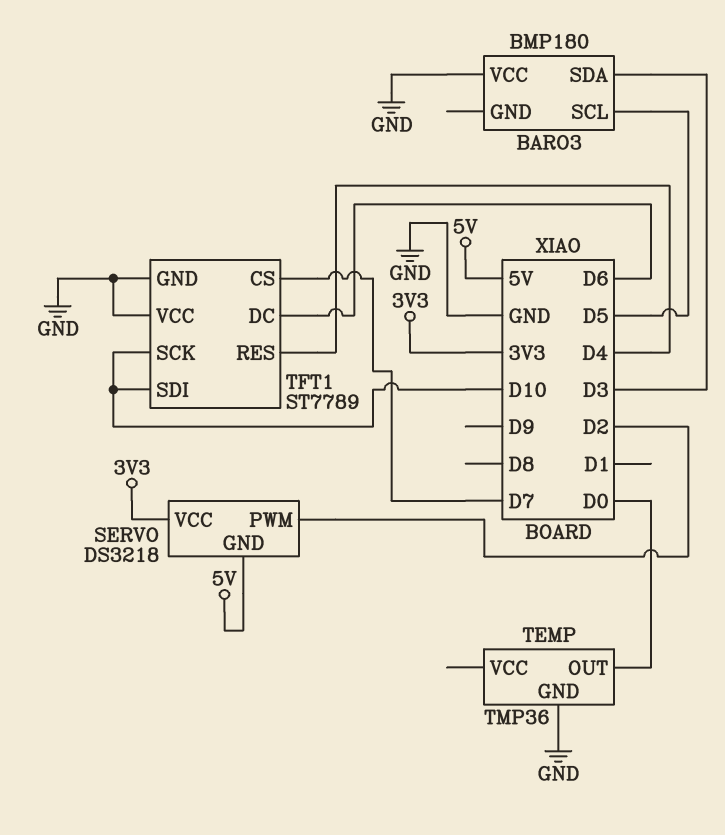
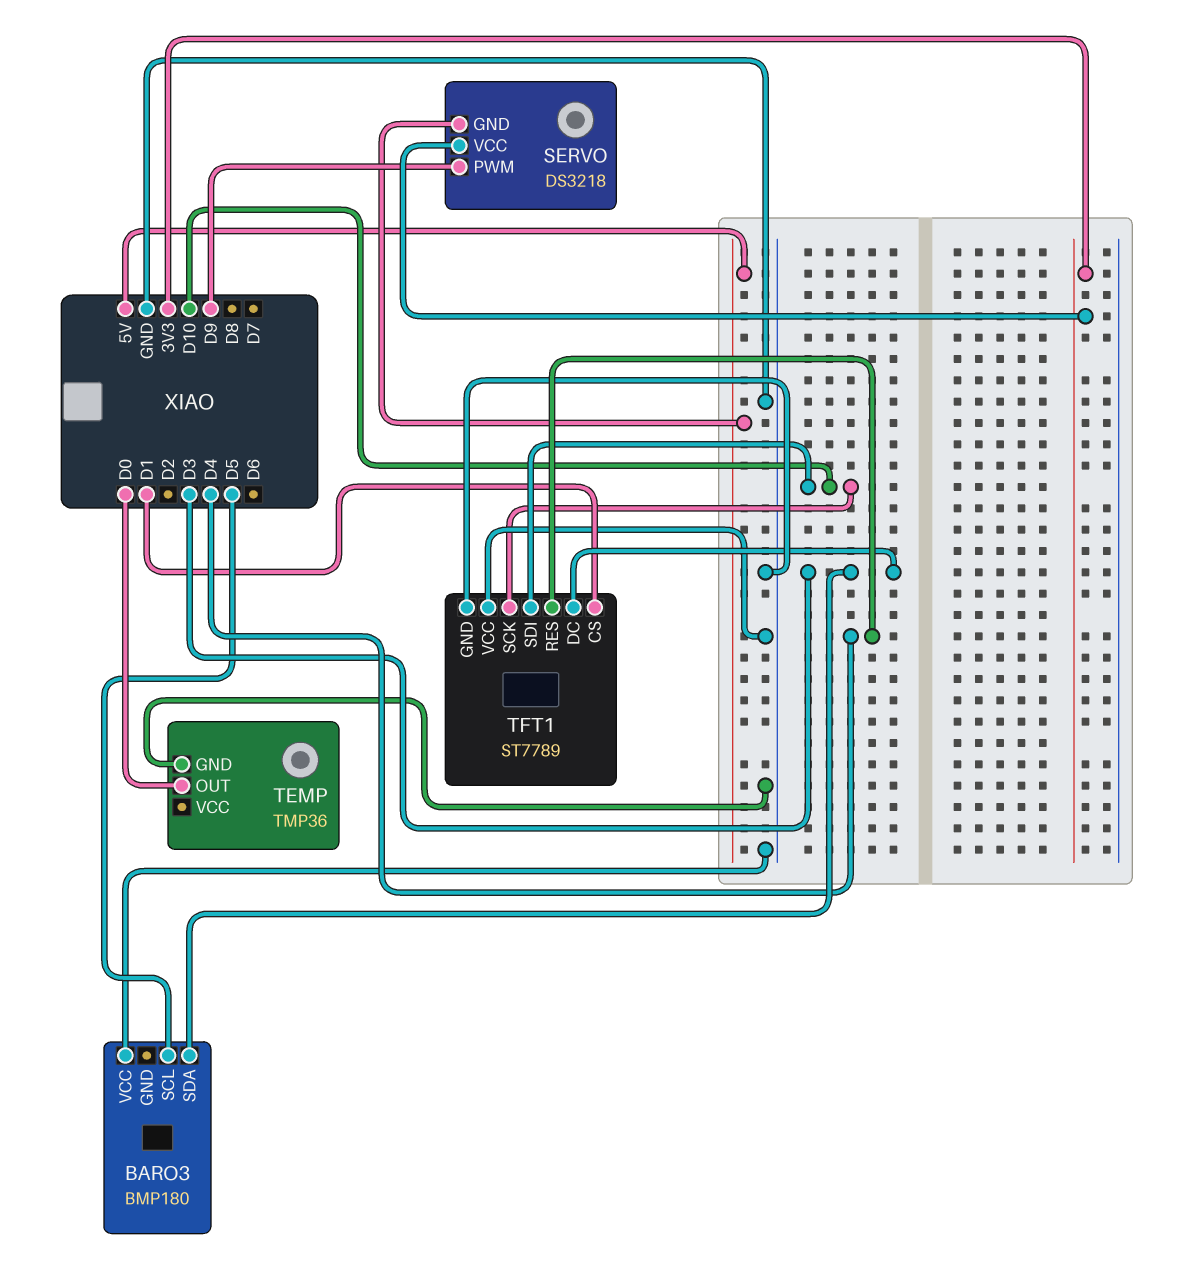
SERVO pin PWM: D2 -> D9
TFT1 pin CS: D7 -> D1
TFT1 pin DC: D6 -> D3

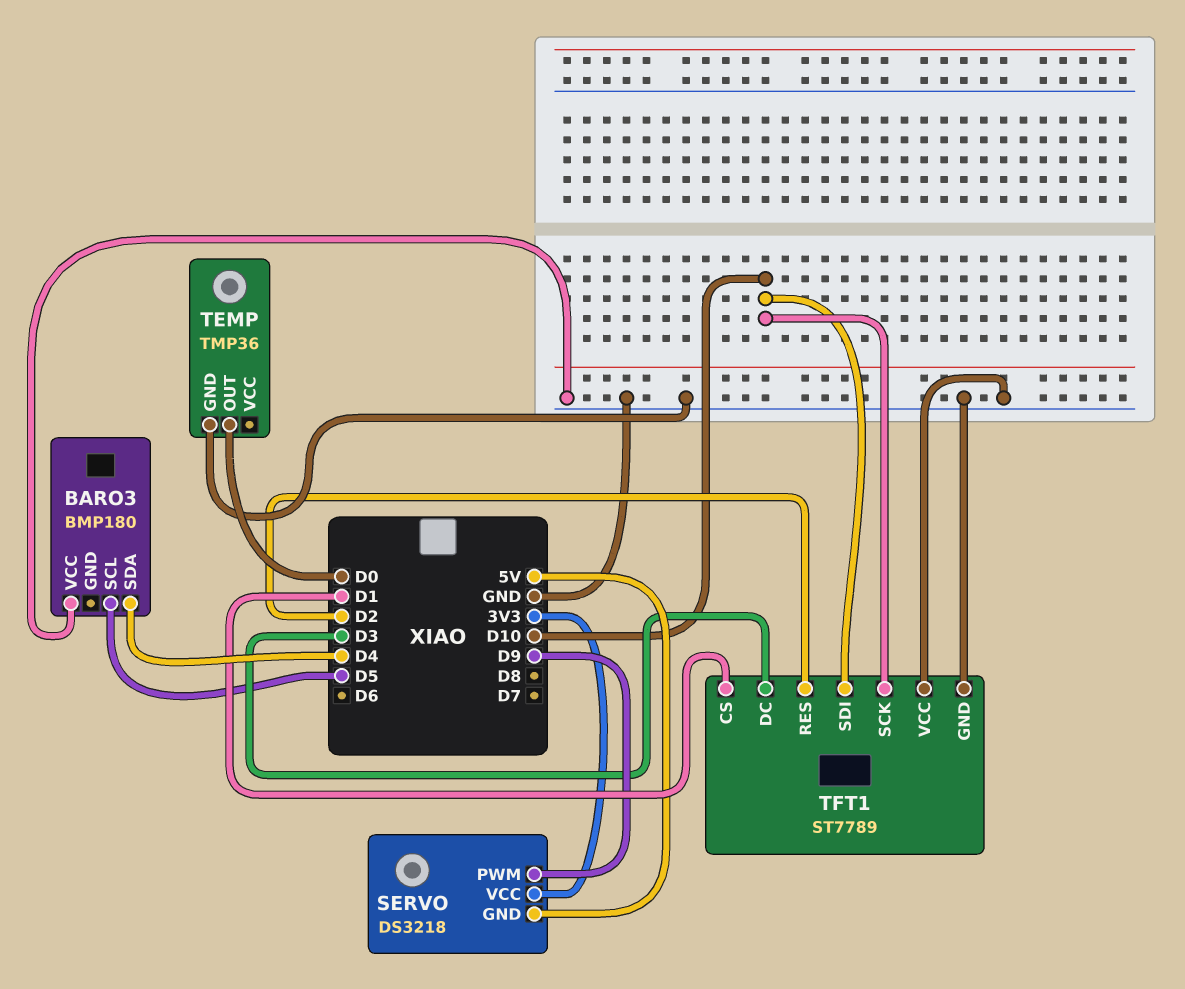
BARO3 pin SDA: D3 -> D4
TFT1 pin RES: D4 -> D2

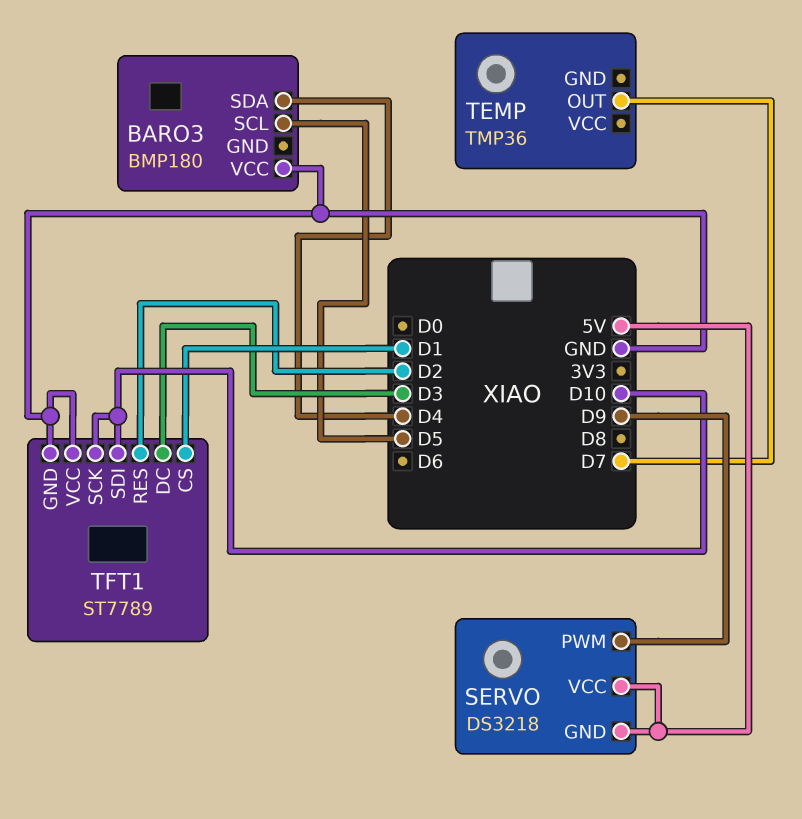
SERVO pin VCC: 3V3 -> 5V
TEMP pin GND: GND -> none
TEMP pin OUT: D0 -> D7

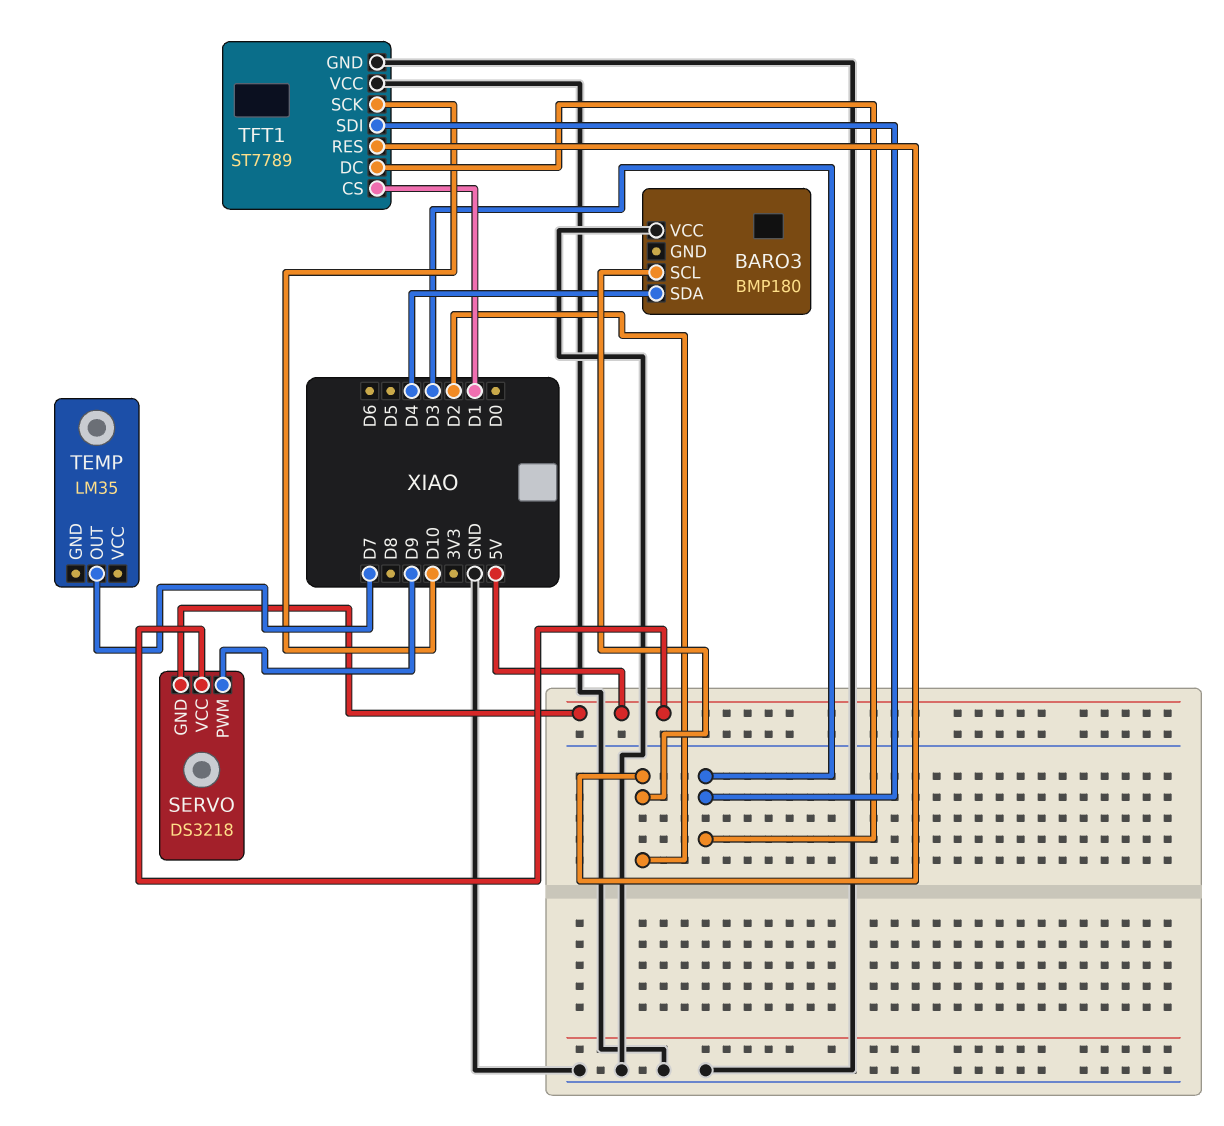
BARO3 pin SCL: D5 -> D2
TEMP: TMP36 -> LM35
TFT1 pin SDI: D10 -> D3

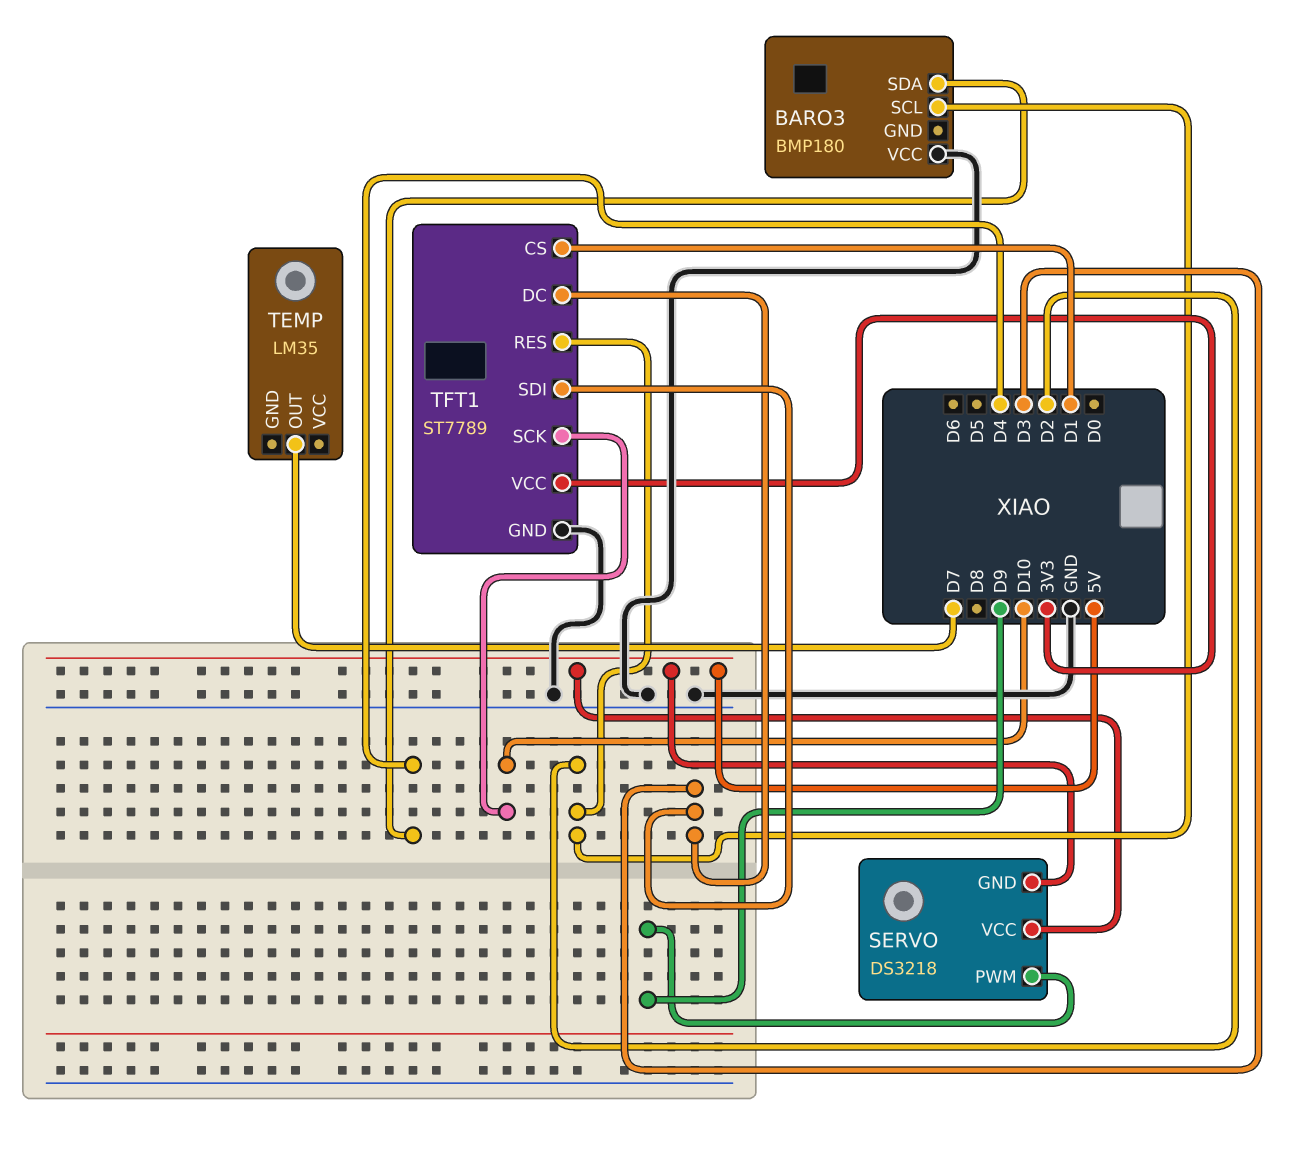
TFT1 pin VCC: GND -> 3V3

